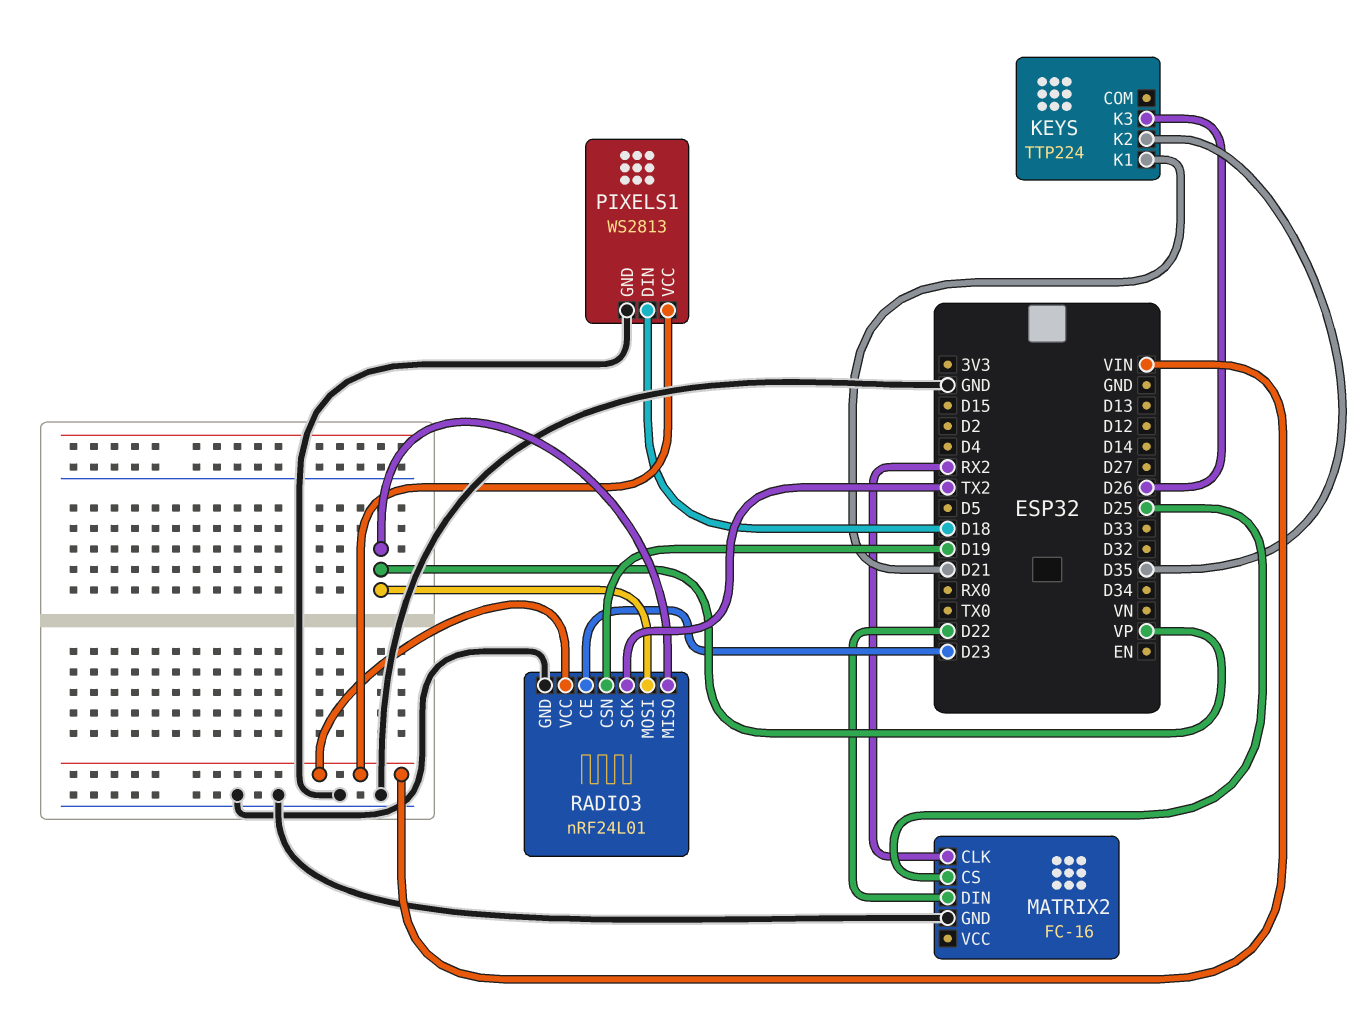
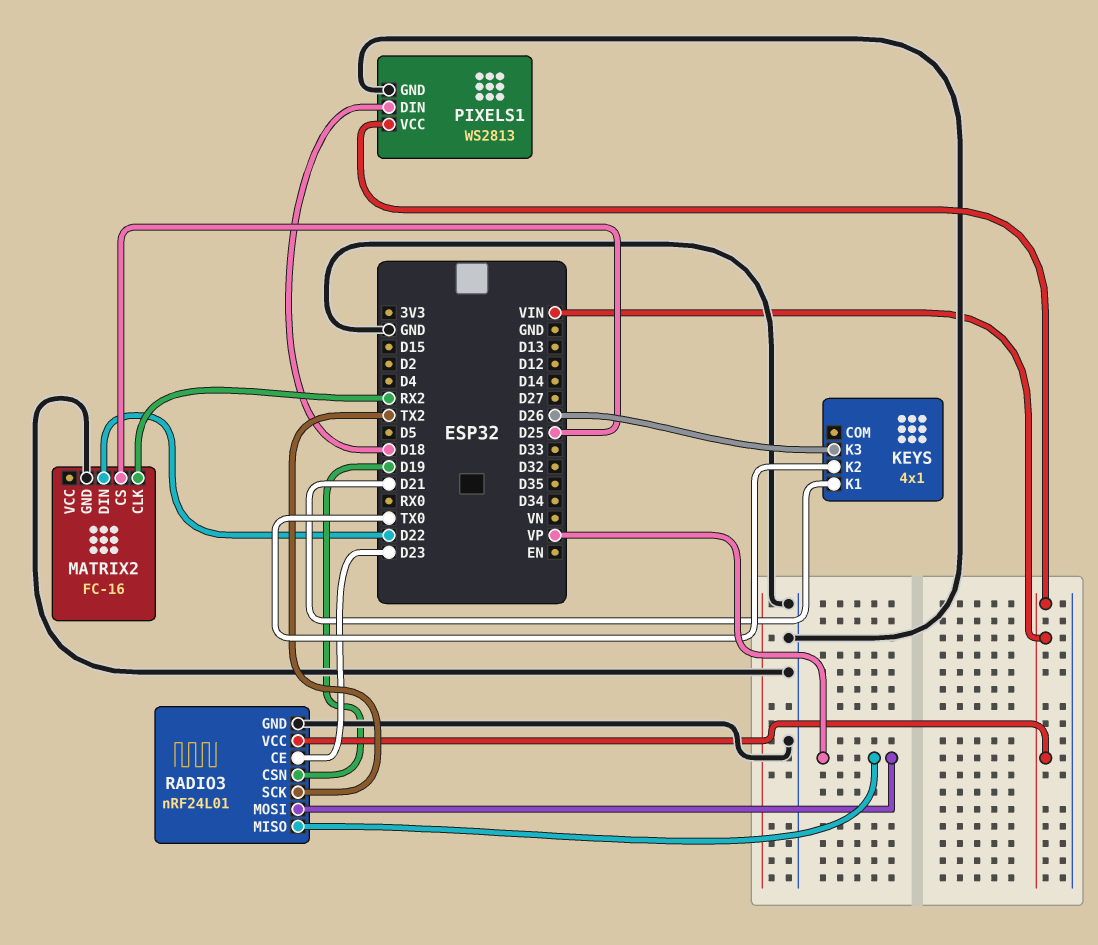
KEYS: TTP224 -> 4x1
KEYS pin K2: D35 -> TX0

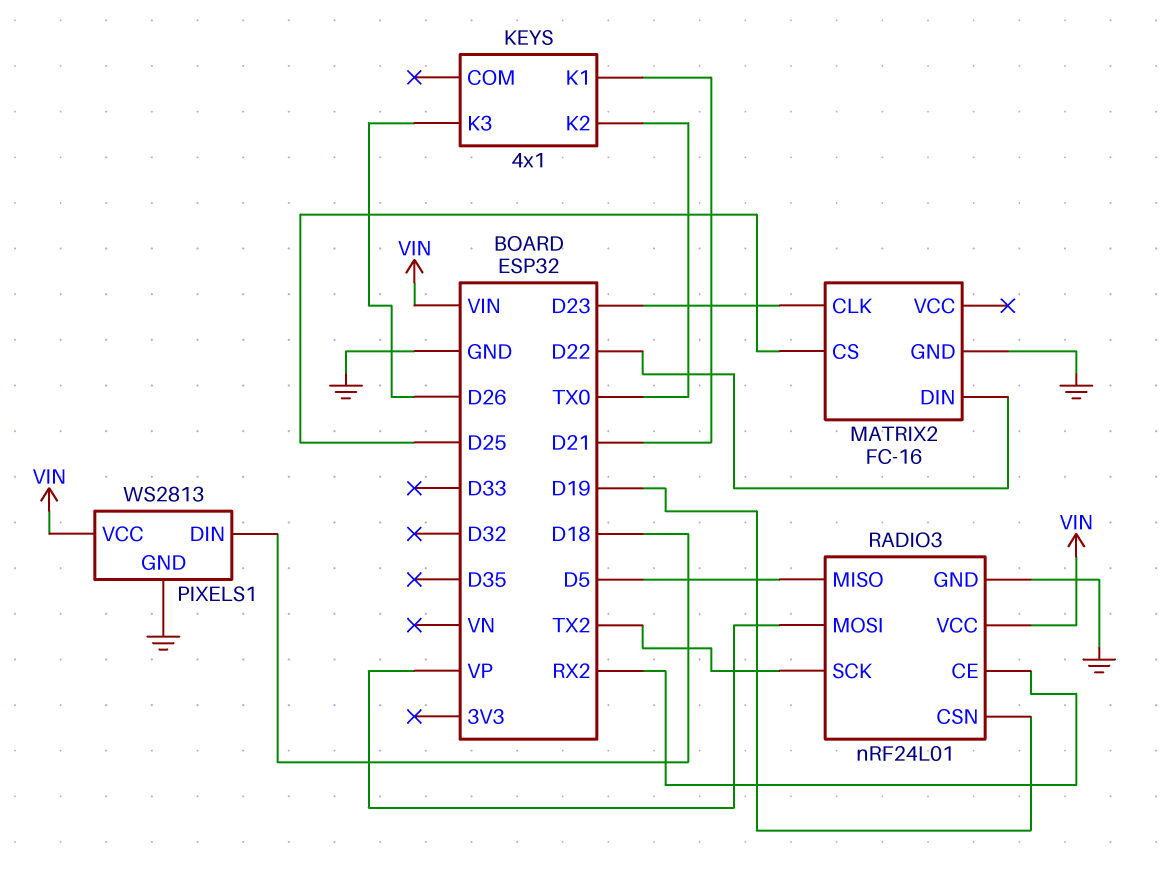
MATRIX2 pin CLK: RX2 -> D23
RADIO3 pin CE: D23 -> RX2
RADIO3 pin MISO: VP -> D5

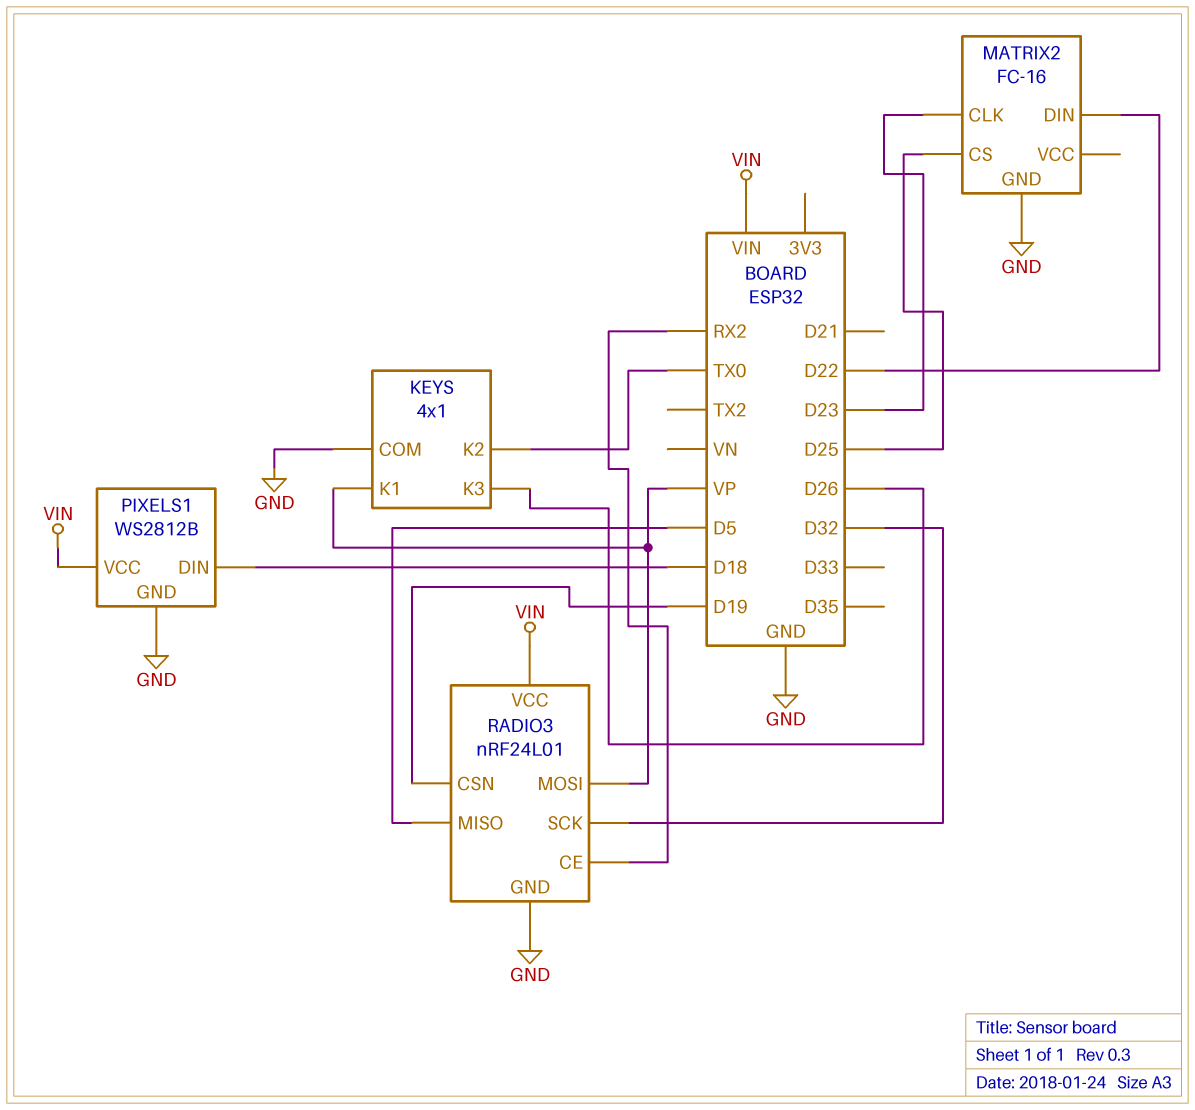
KEYS pin COM: none -> GND
KEYS pin K1: D21 -> VP
PIXELS1: WS2813 -> WS2812B
RADIO3 pin SCK: TX2 -> D32

